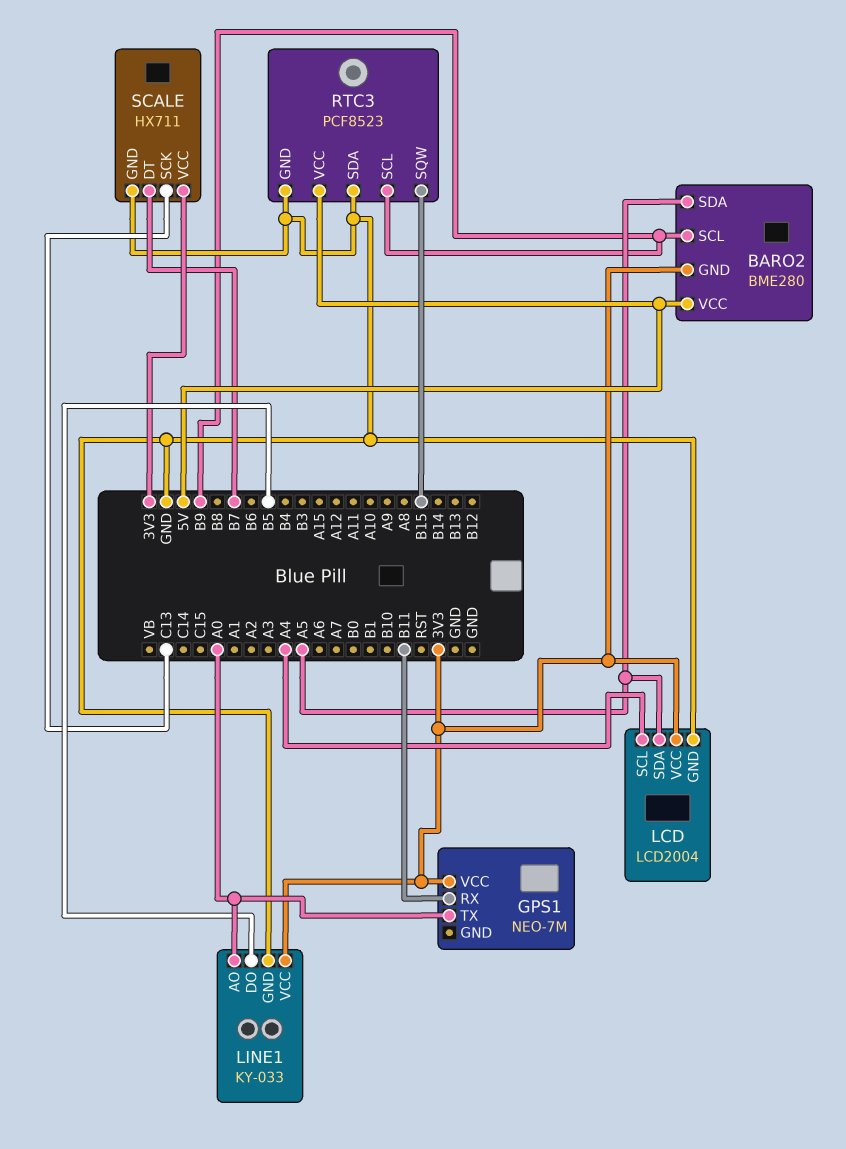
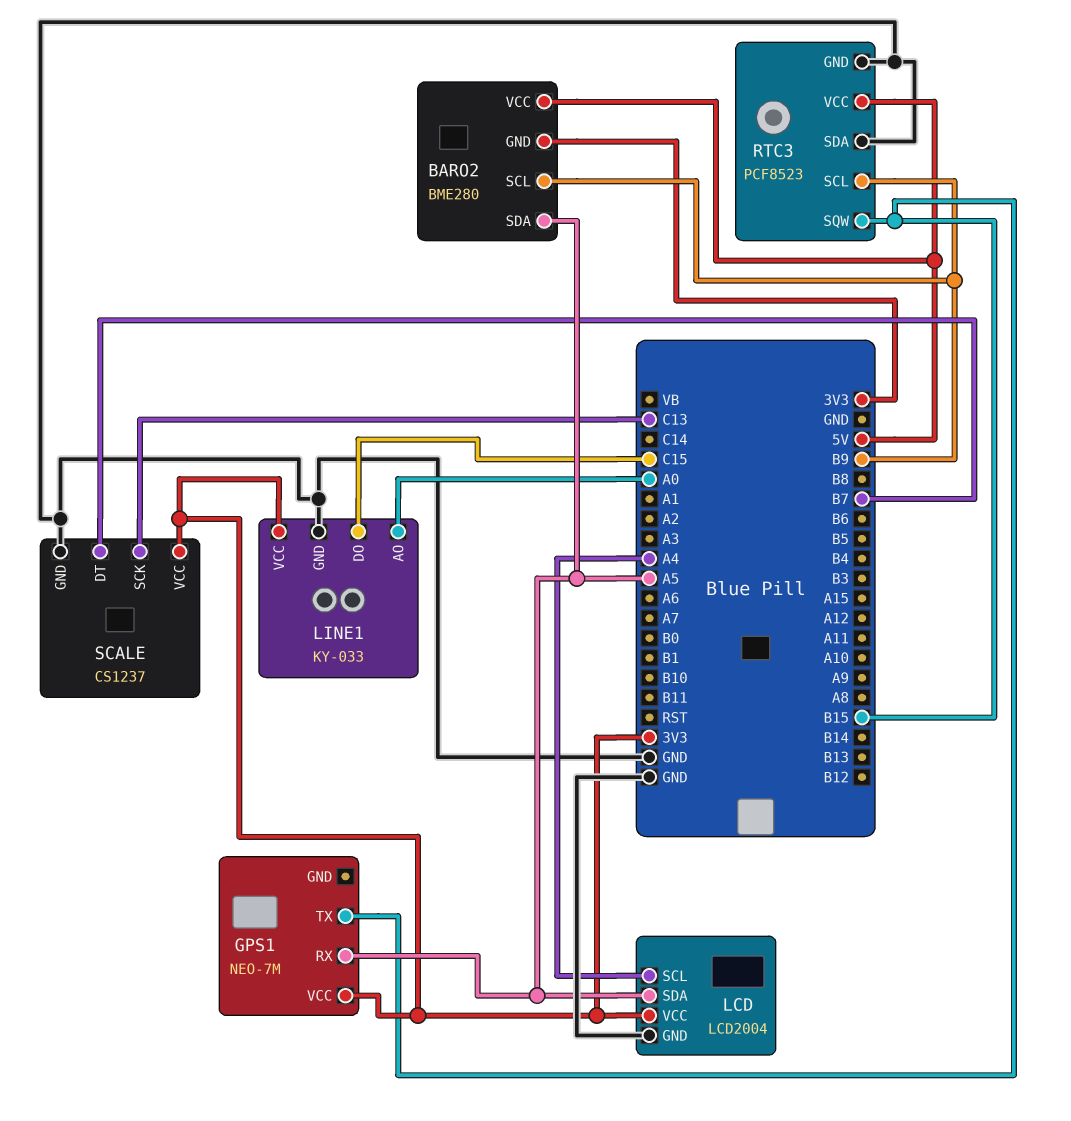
GPS1 pin RX: B11 -> A5
GPS1 pin TX: A0 -> B15
LINE1 pin DO: B5 -> C15
SCALE: HX711 -> CS1237

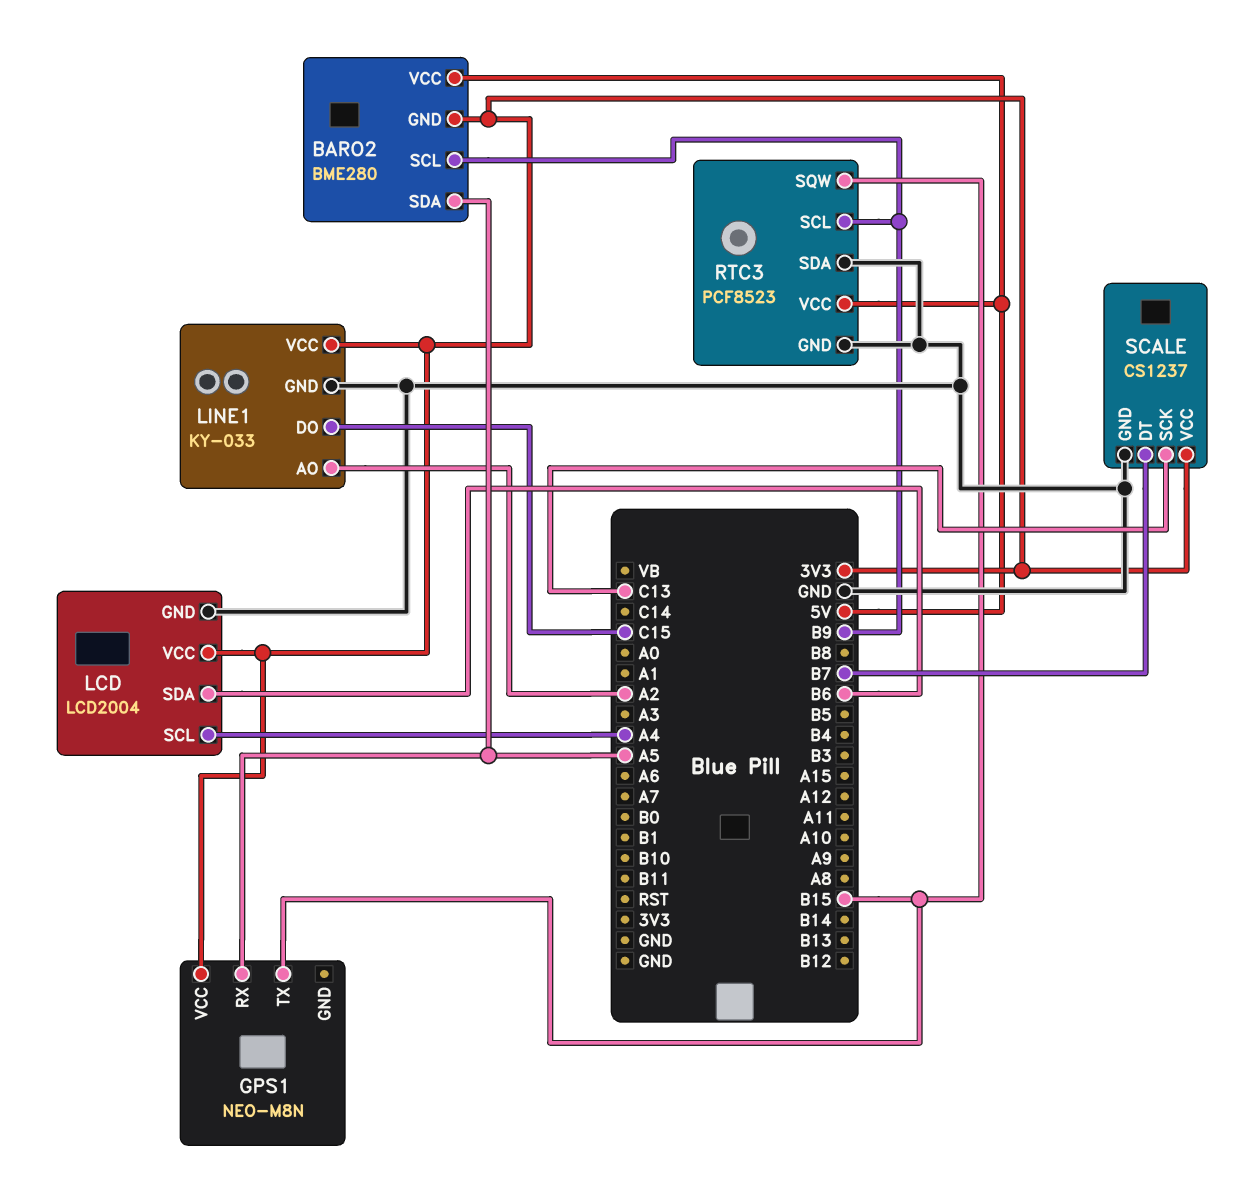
GPS1: NEO-7M -> NEO-M8N
LCD pin SDA: A5 -> B6
LINE1 pin AO: A0 -> A2

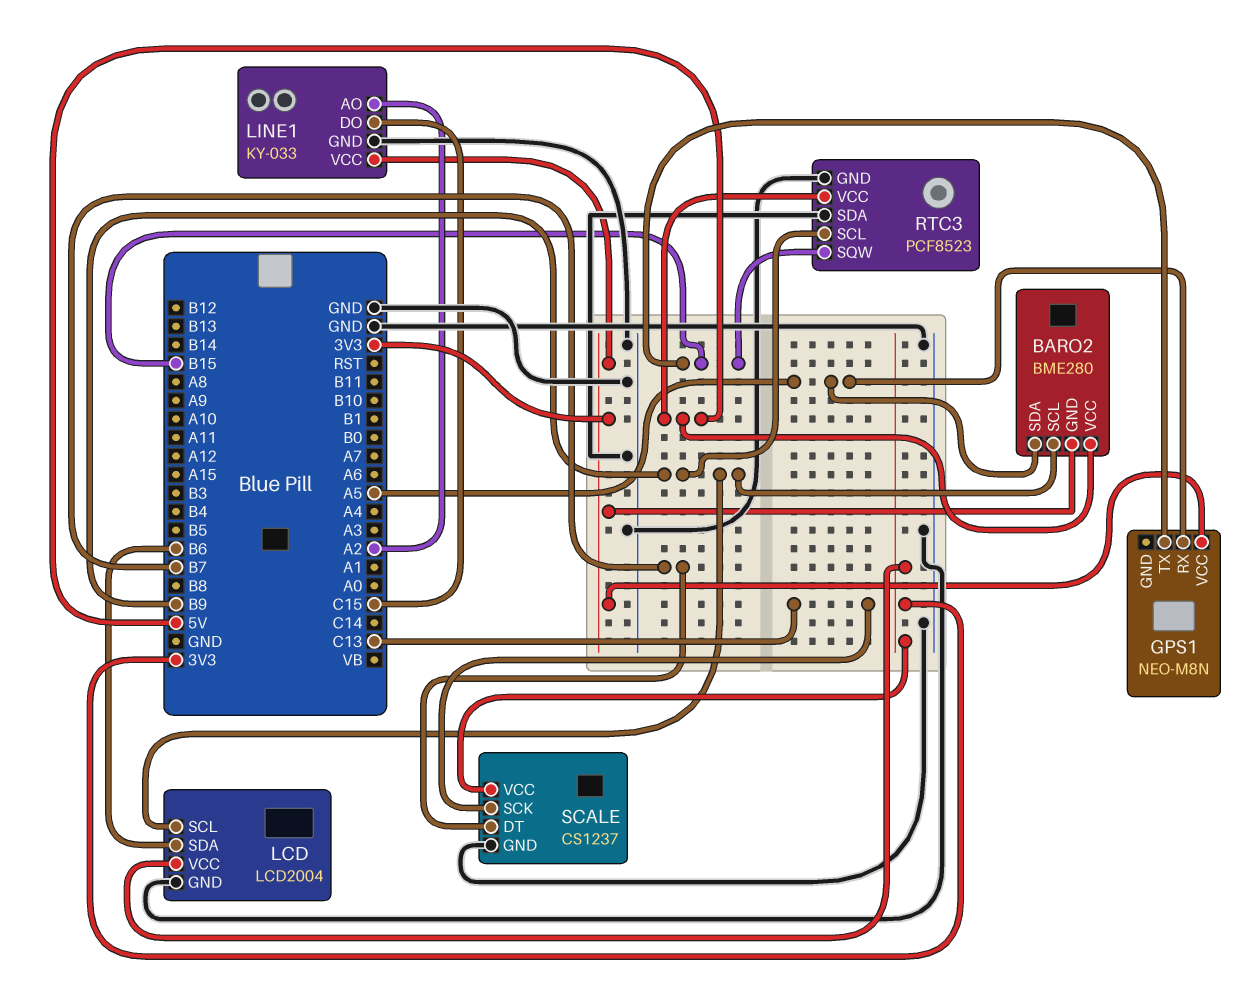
LCD pin SCL: A4 -> B9

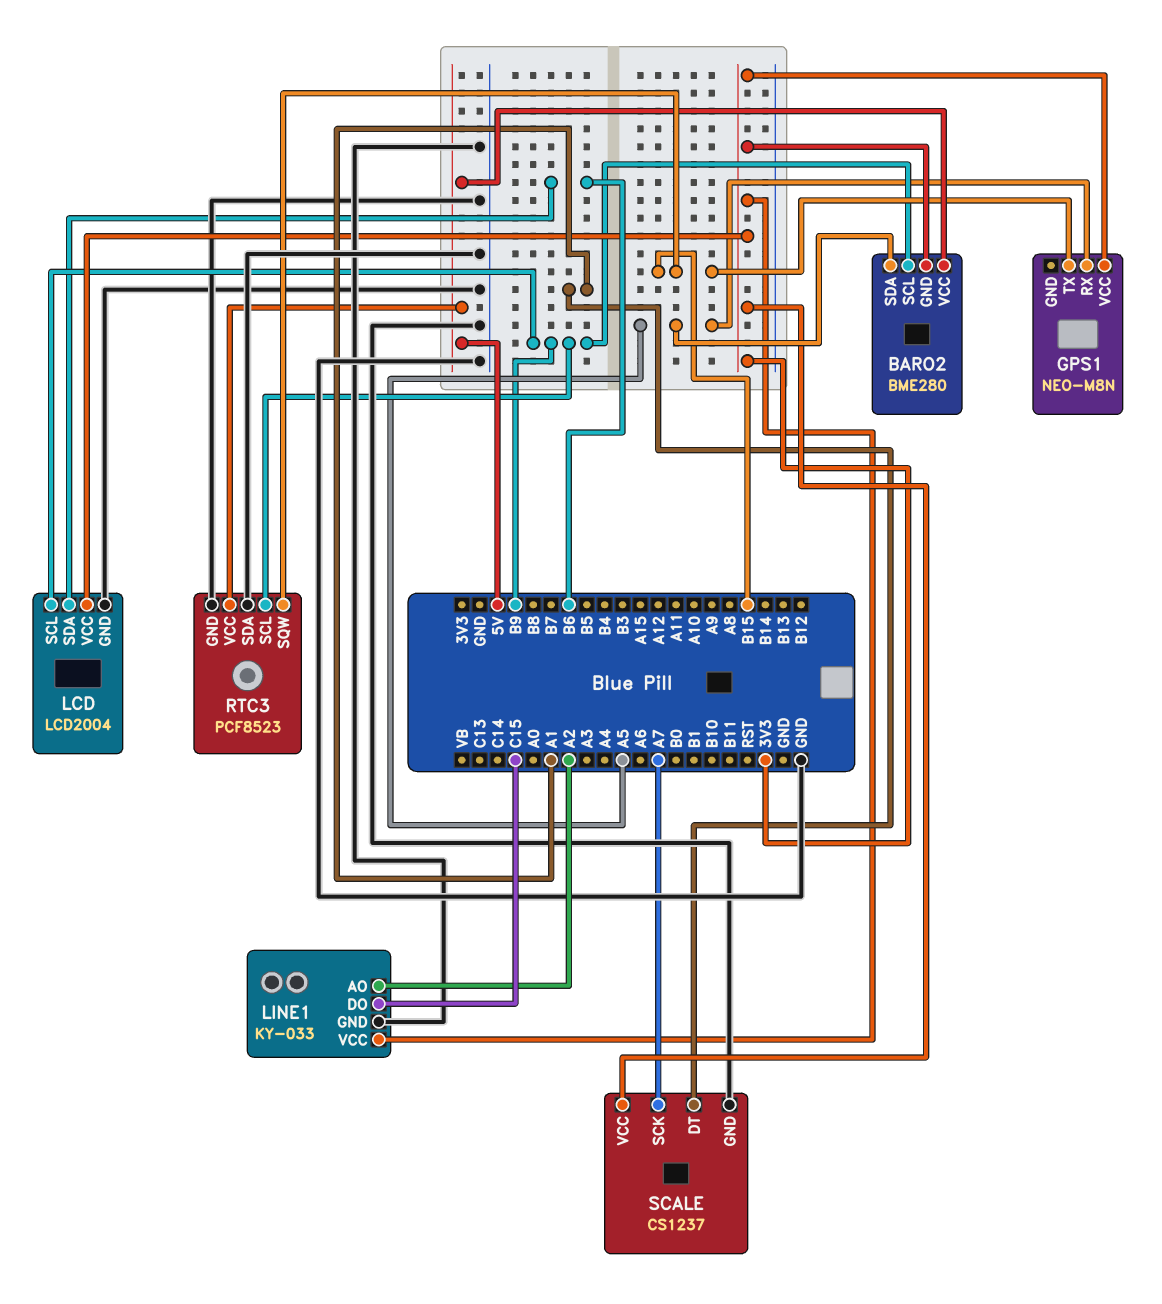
SCALE pin DT: B7 -> A1
SCALE pin SCK: C13 -> A7

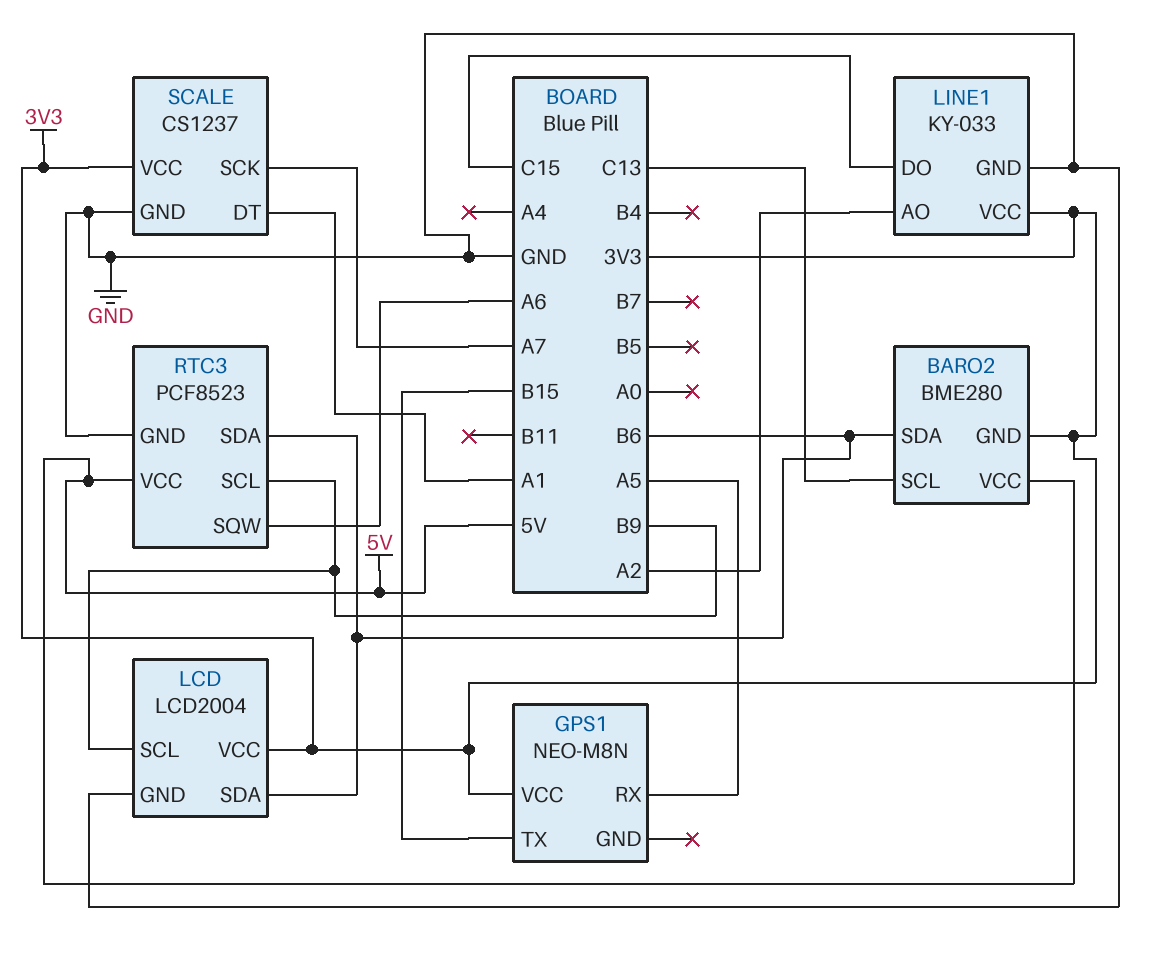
BARO2 pin SCL: B9 -> C13
BARO2 pin SDA: A5 -> B6
RTC3 pin SDA: GND -> B6
RTC3 pin SQW: B15 -> A6

